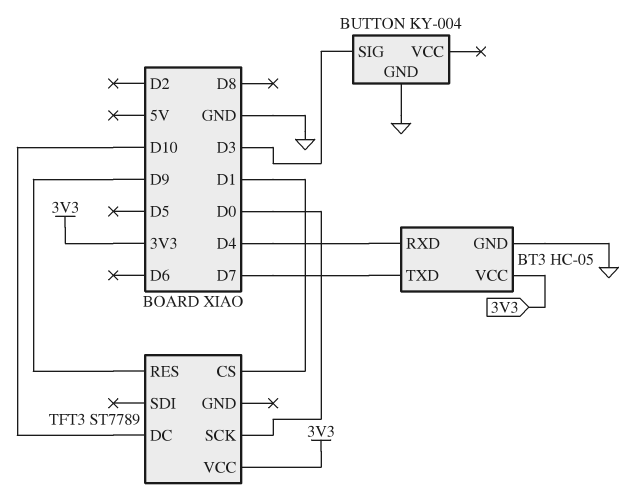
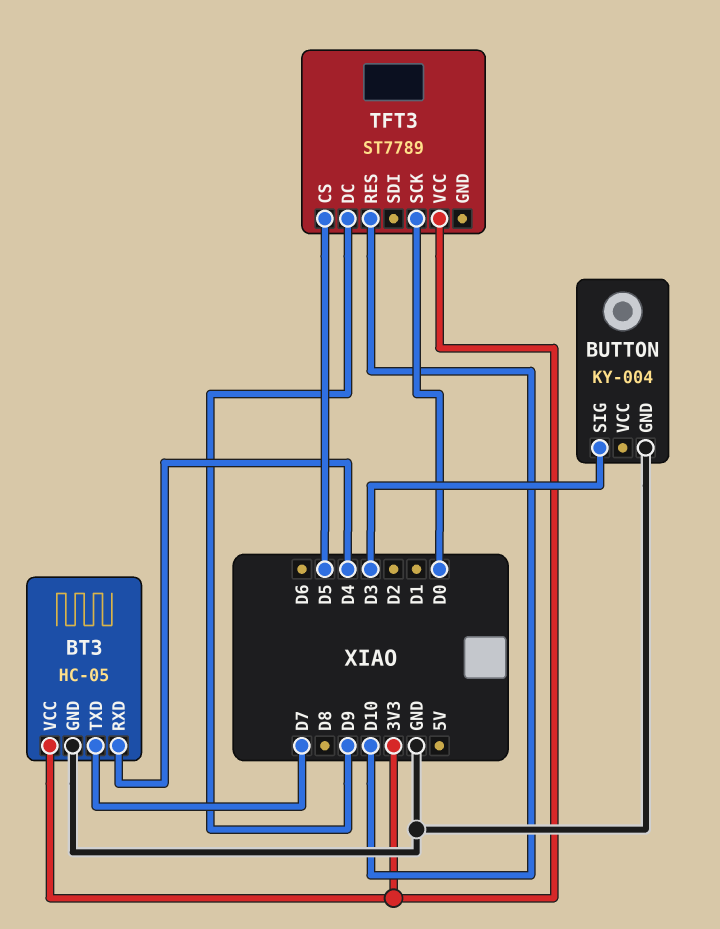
TFT3 pin CS: D1 -> D5
TFT3 pin DC: D10 -> D9
TFT3 pin RES: D9 -> D10

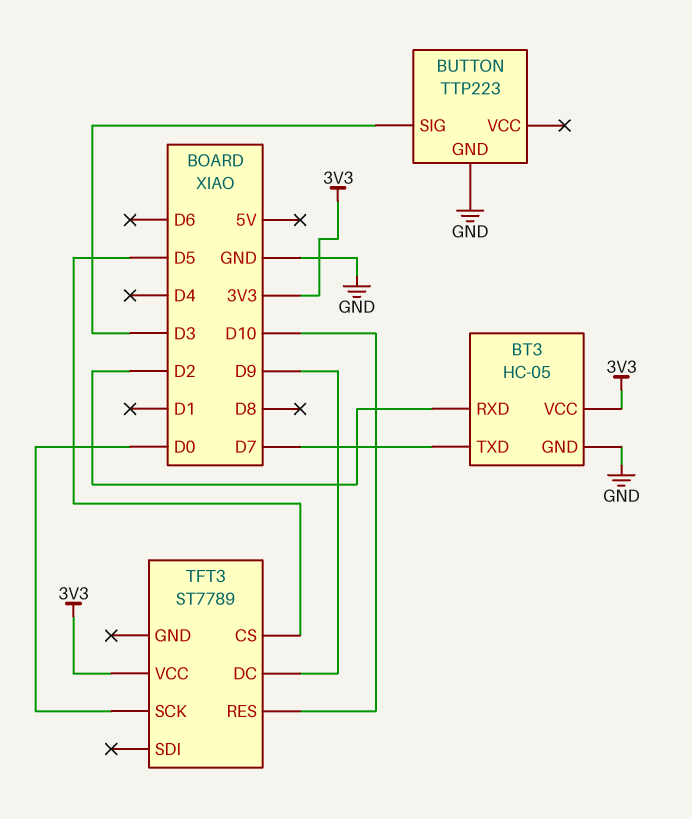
BT3 pin RXD: D4 -> D2
BUTTON: KY-004 -> TTP223

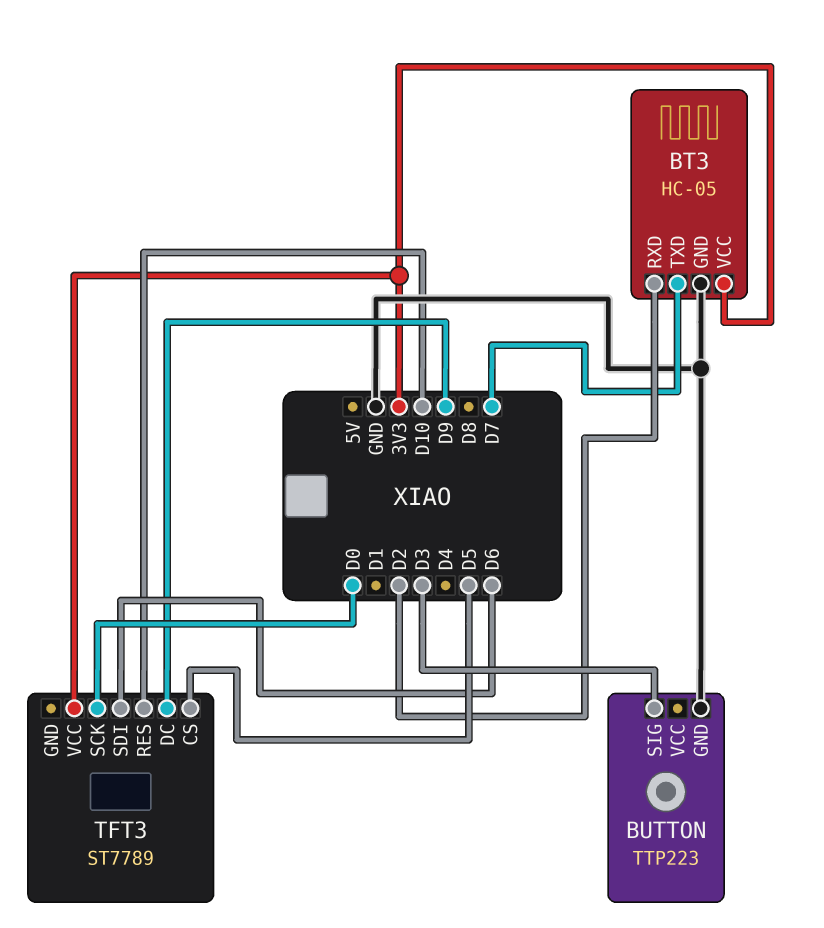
TFT3 pin SDI: none -> D6

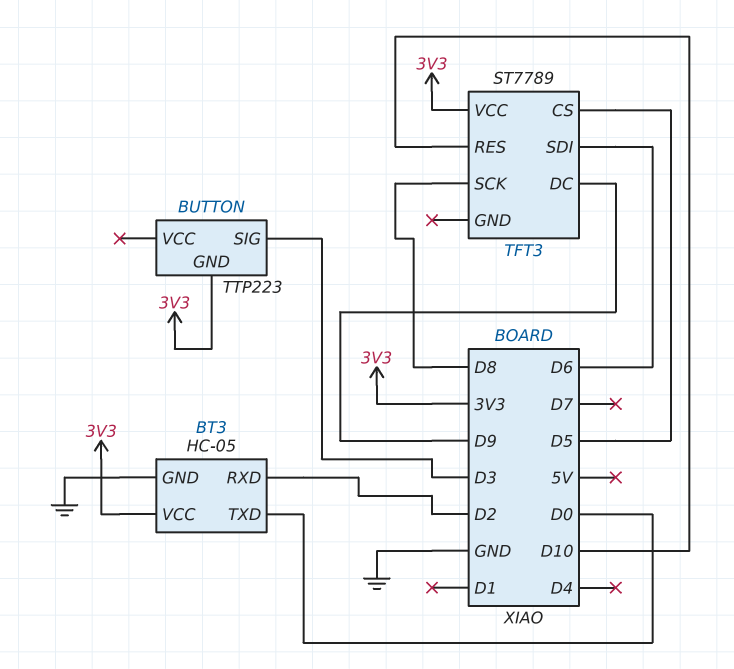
BT3 pin TXD: D7 -> D0
BUTTON pin GND: GND -> 3V3
TFT3 pin SCK: D0 -> D8

